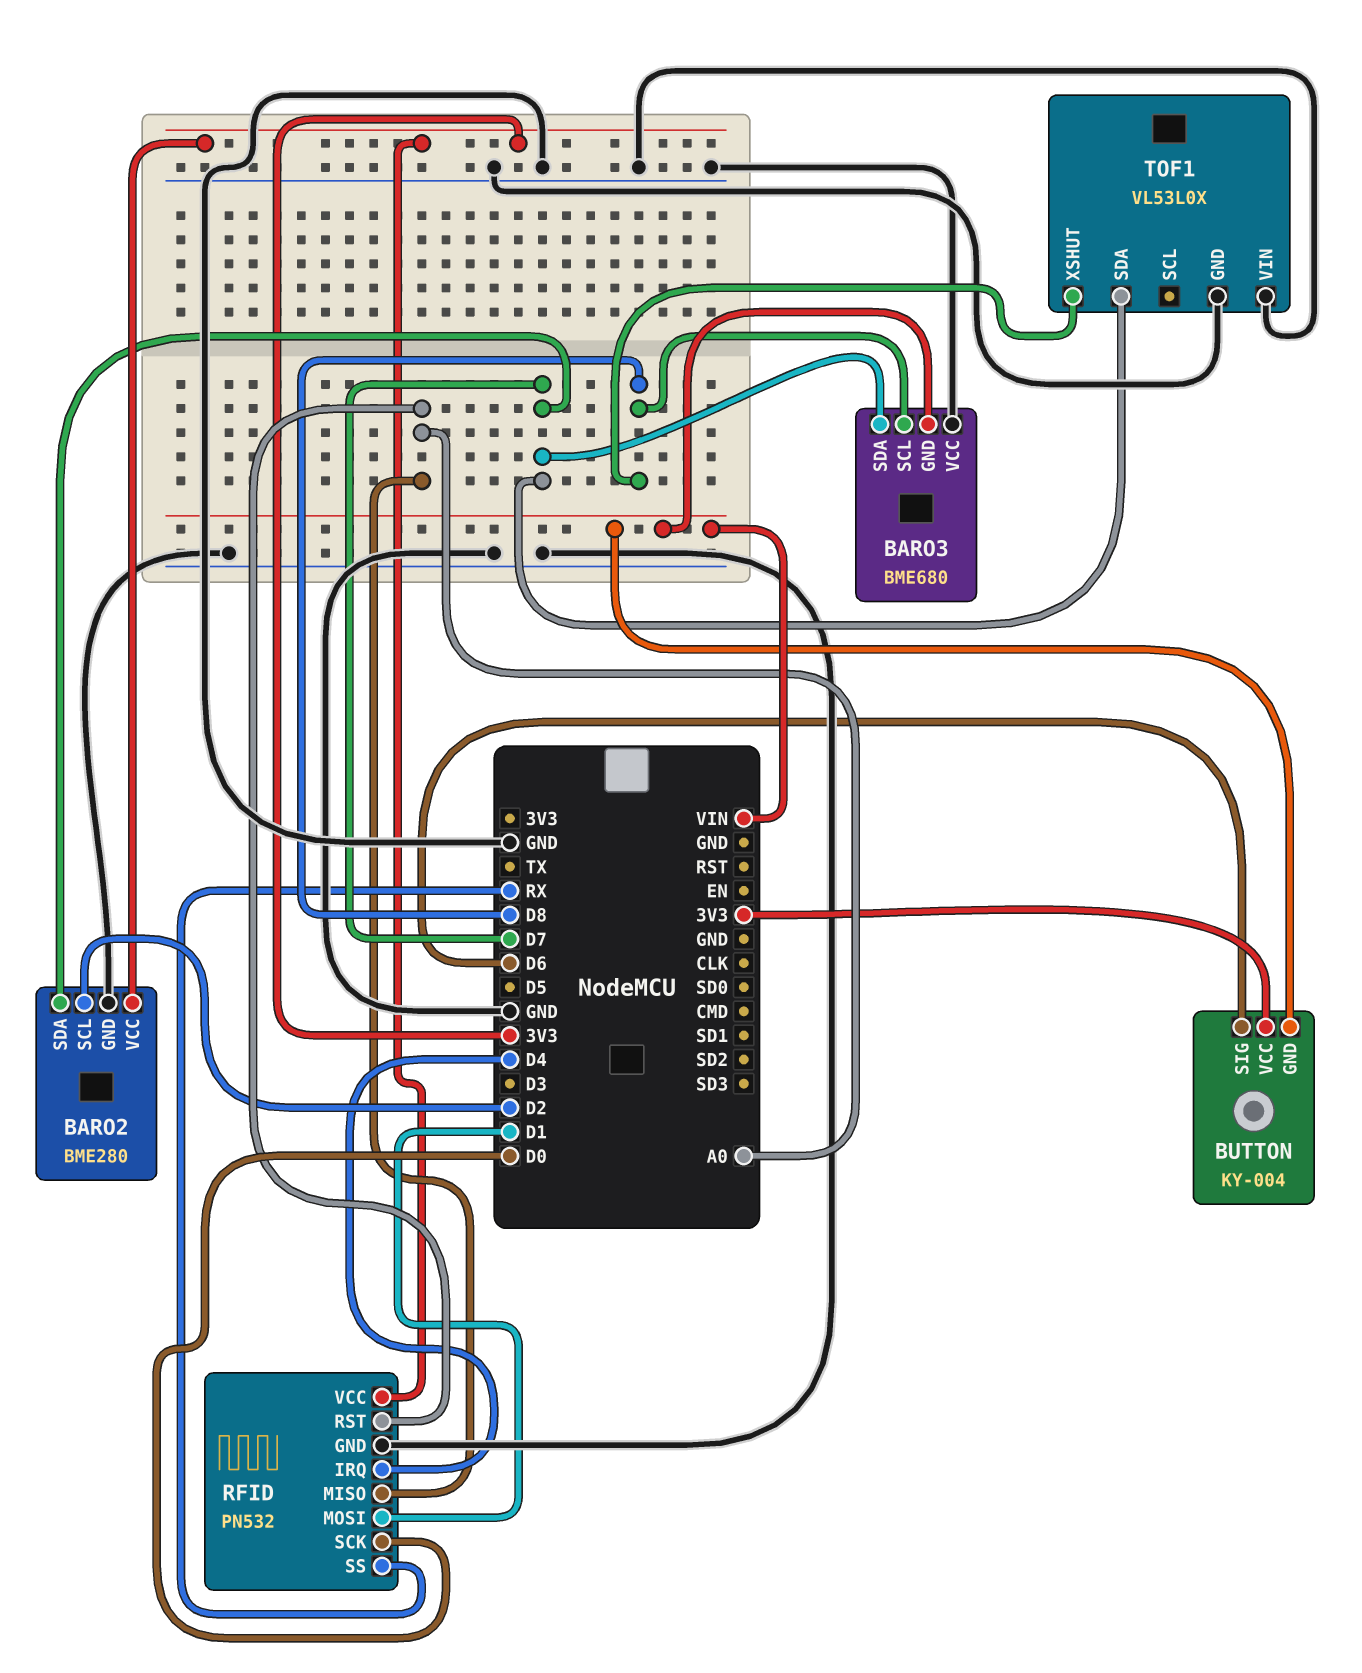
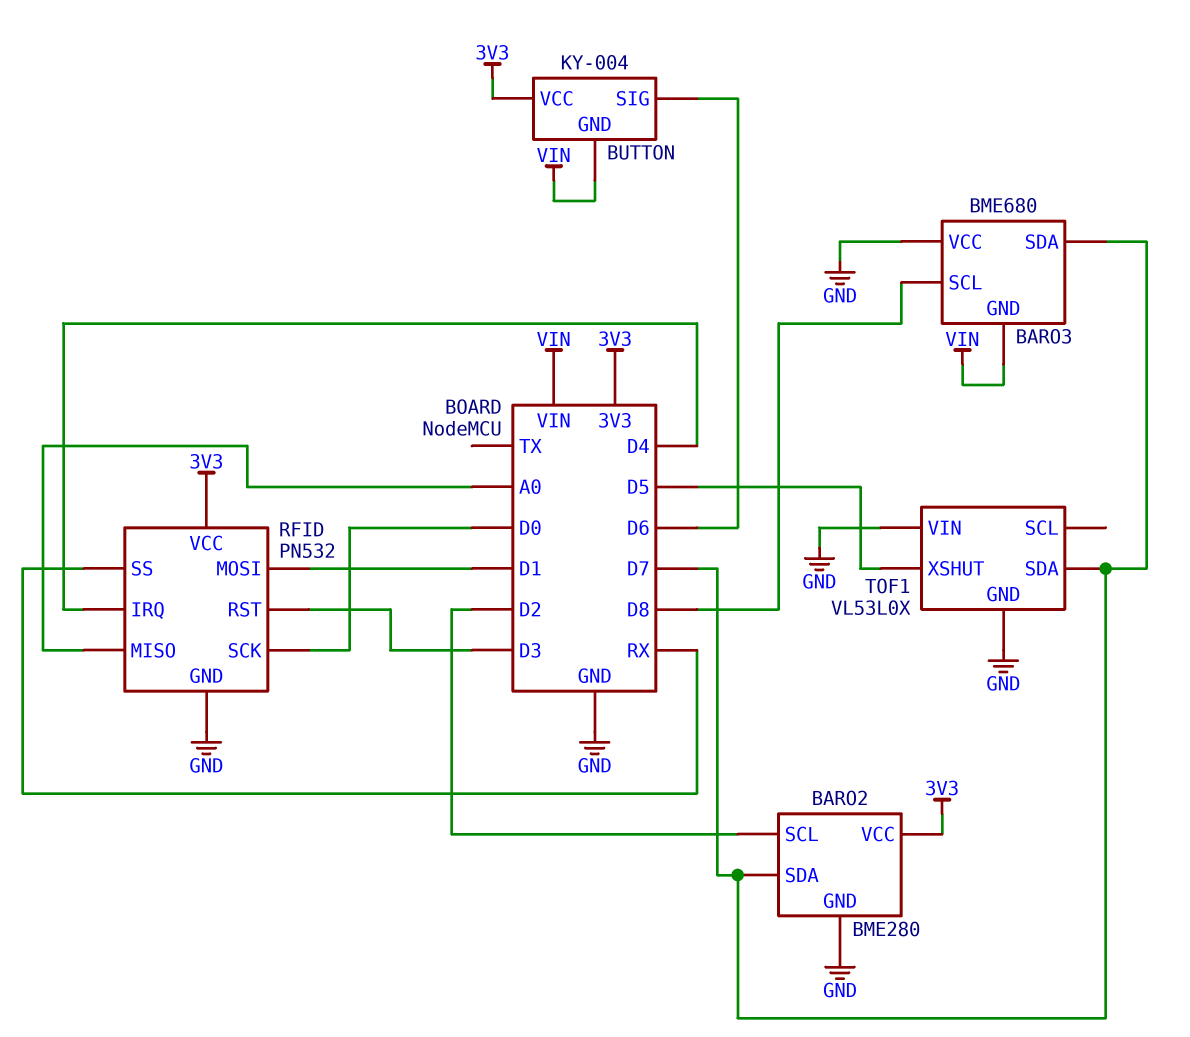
RFID pin RST: A0 -> D3
TOF1 pin XSHUT: D8 -> D5

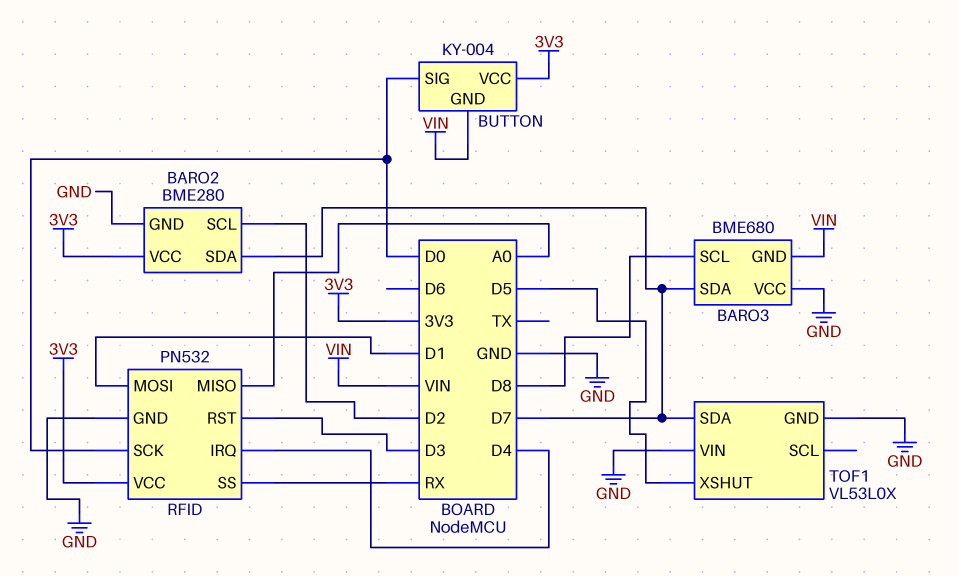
BUTTON pin SIG: D6 -> D0

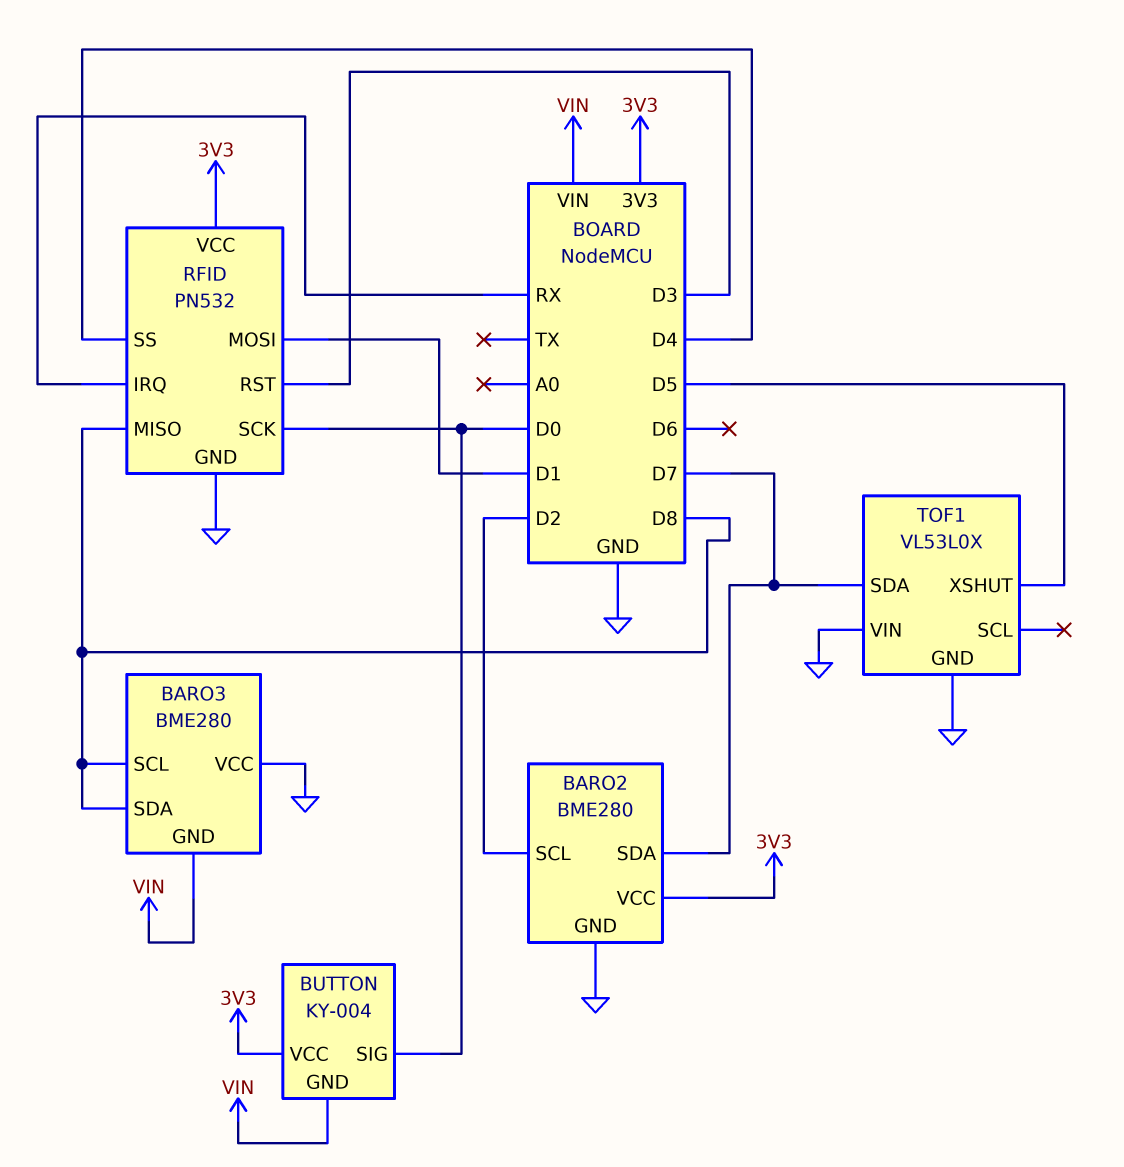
BARO3: BME680 -> BME280
BARO3 pin SDA: D7 -> D8
RFID pin IRQ: D4 -> RX
RFID pin MISO: A0 -> D8
RFID pin SS: RX -> D4

